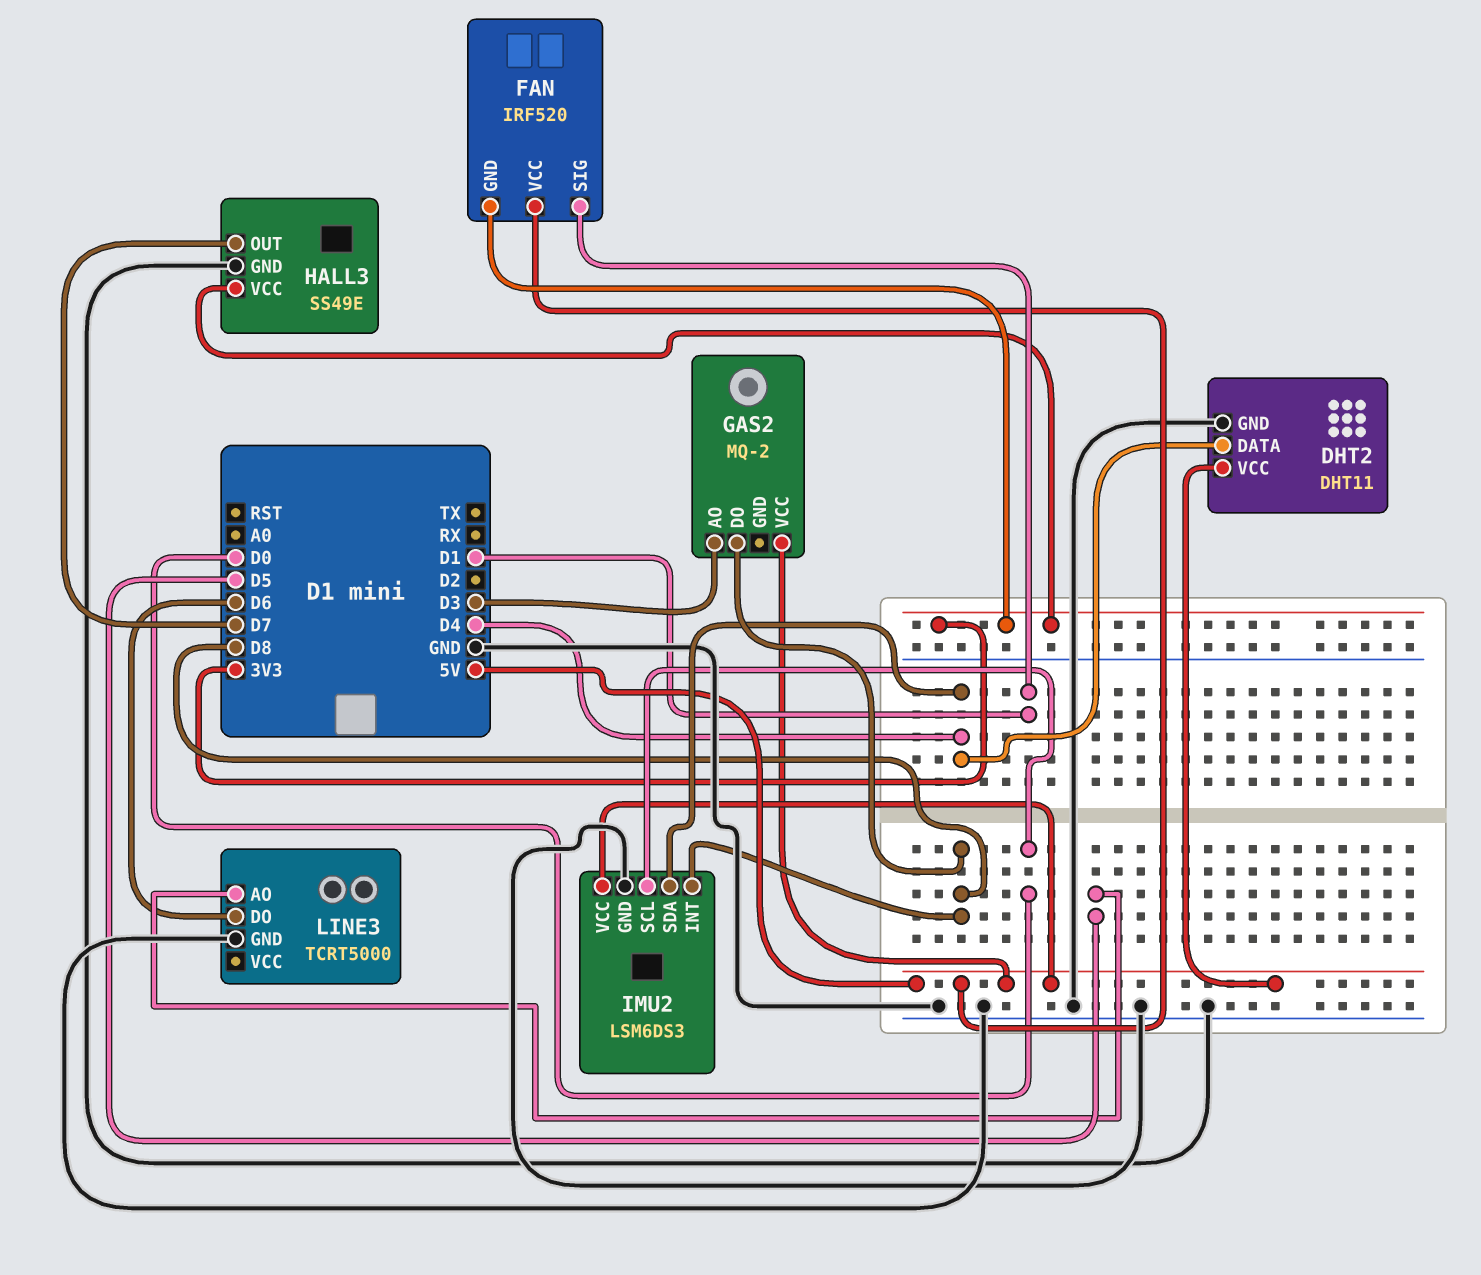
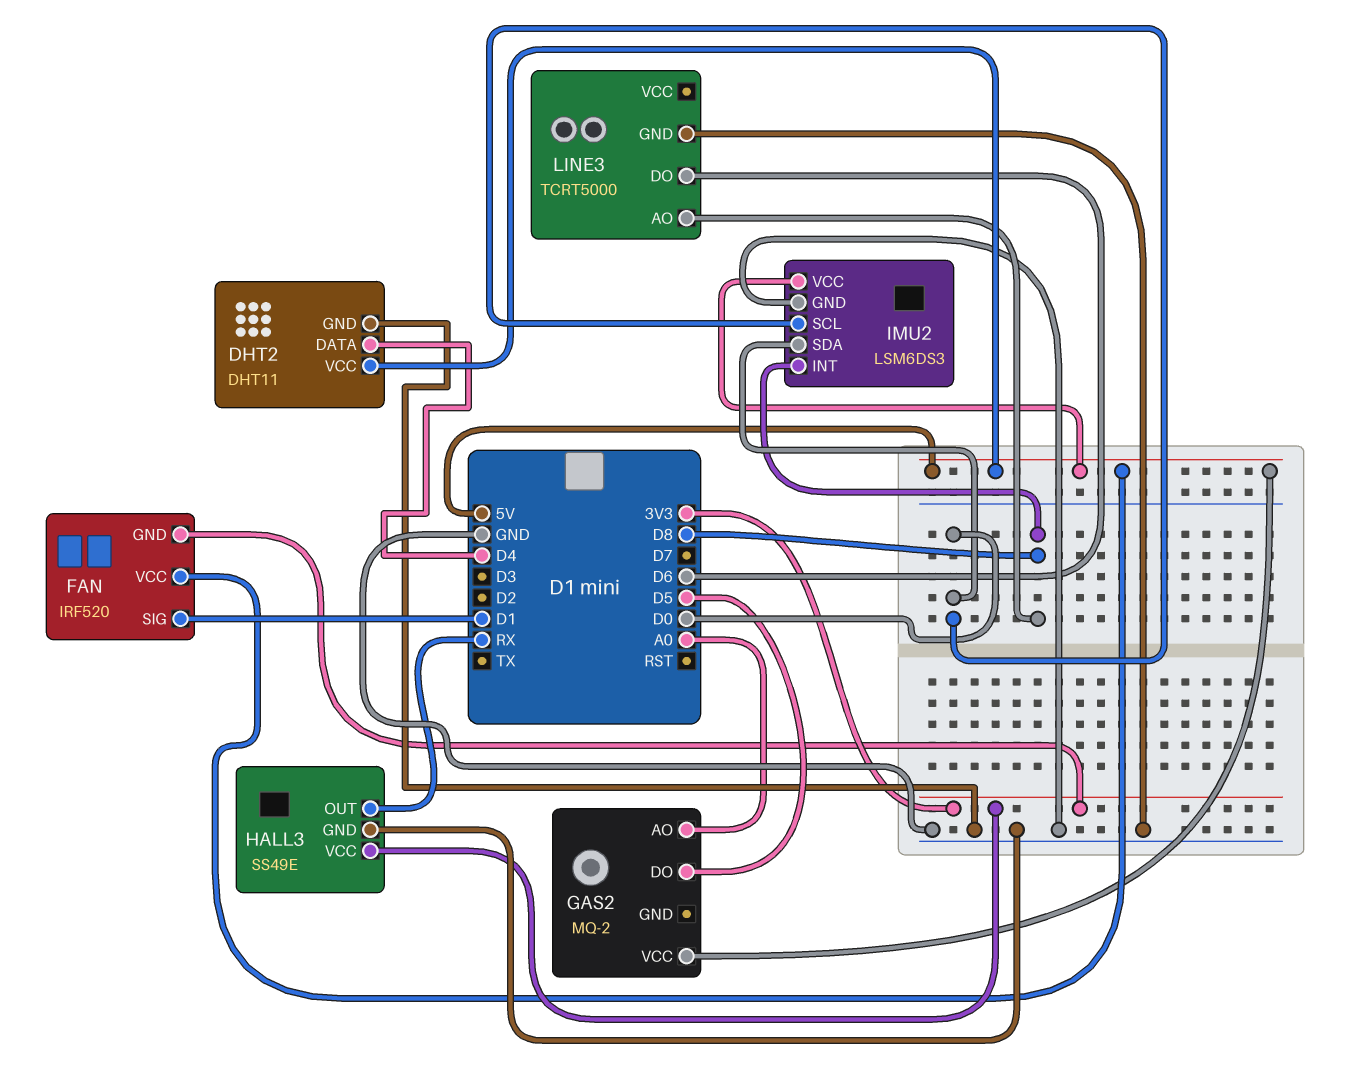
GAS2 pin AO: D3 -> A0
GAS2 pin DO: D8 -> D5
HALL3 pin OUT: D7 -> RX
IMU2 pin SDA: D4 -> D0
LINE3 pin AO: D5 -> D8

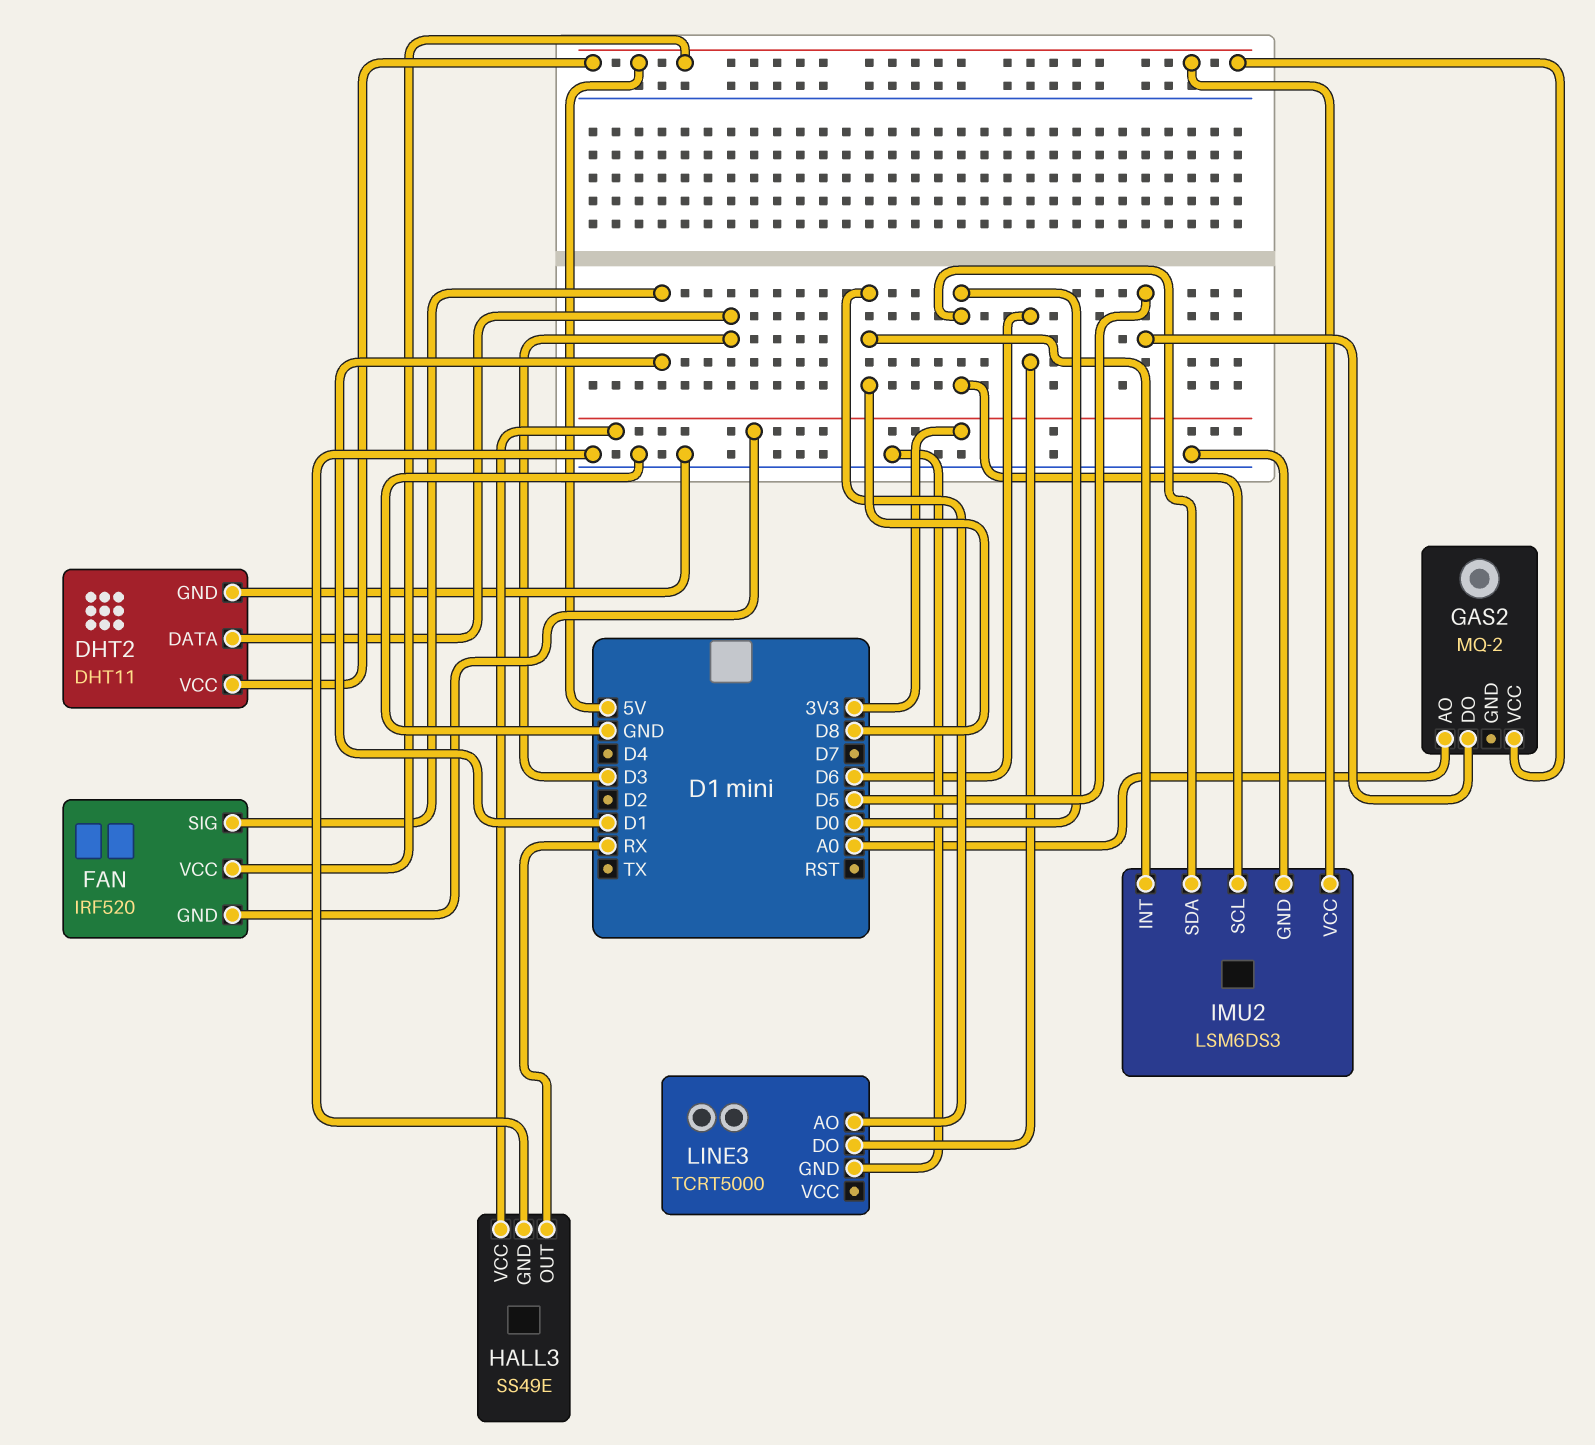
DHT2 pin DATA: D4 -> D3

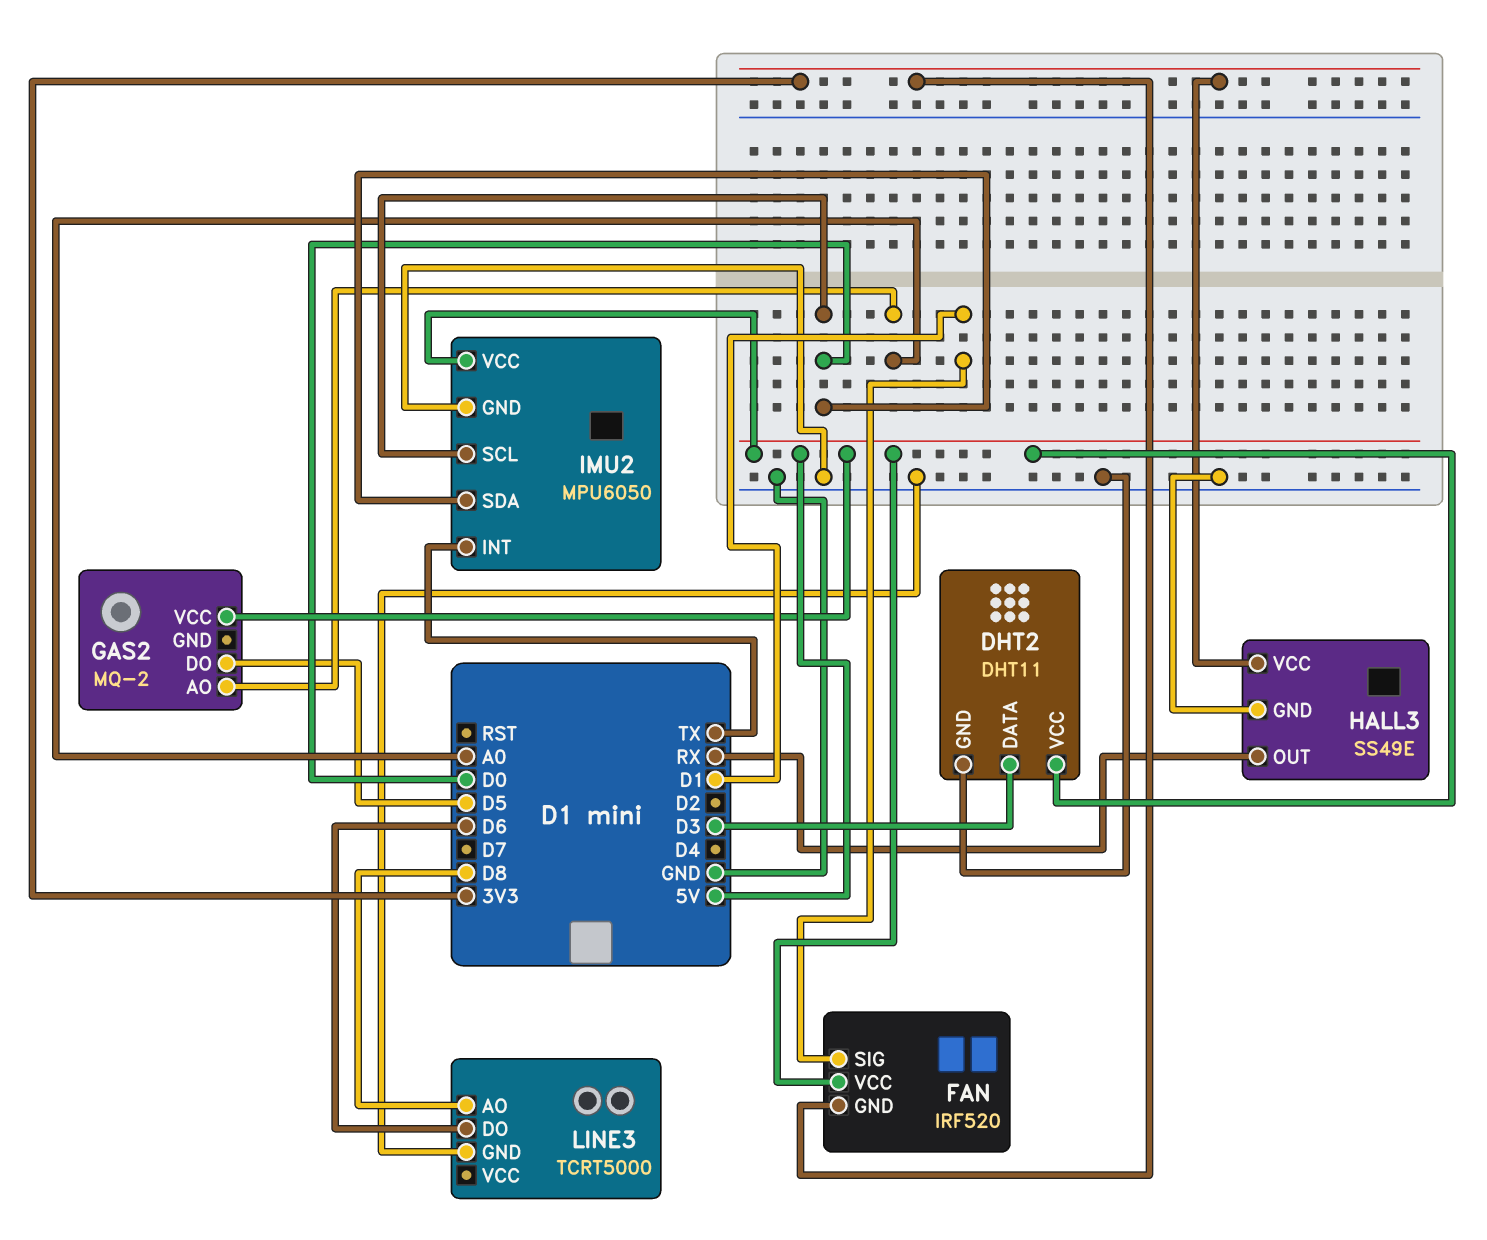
IMU2: LSM6DS3 -> MPU6050
IMU2 pin INT: D8 -> TX

